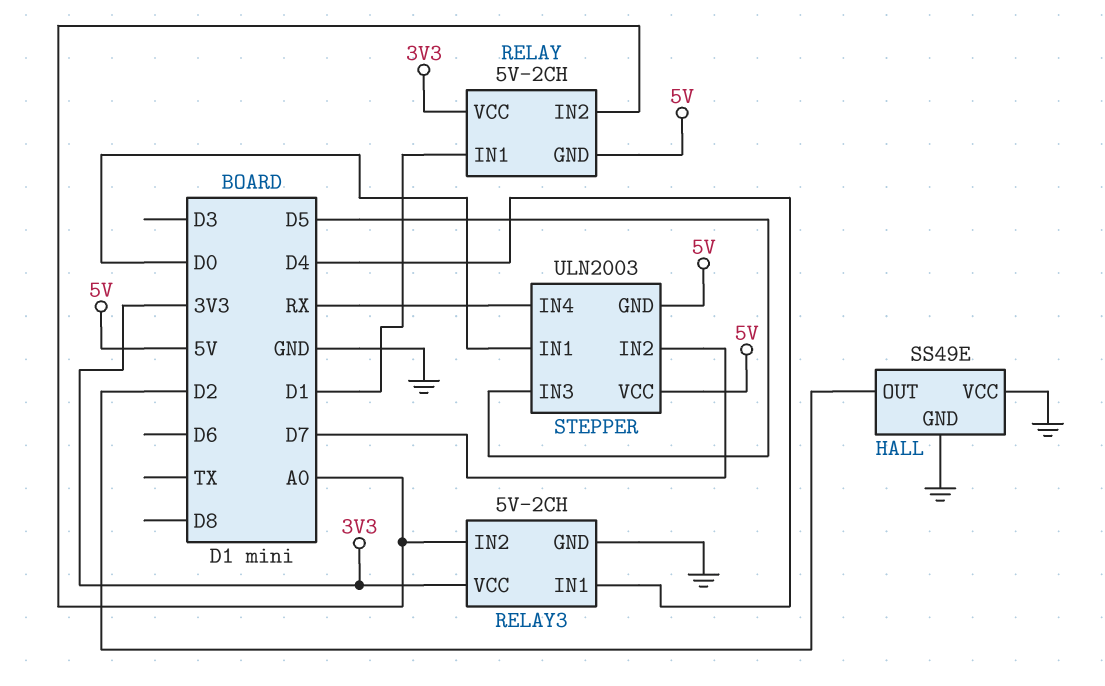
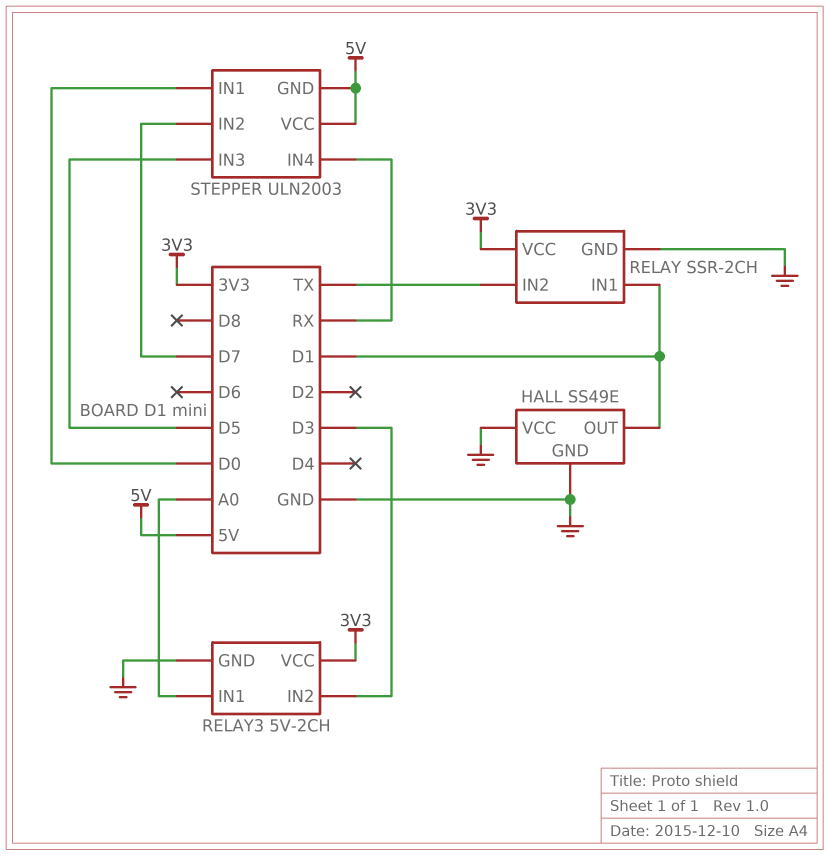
HALL pin OUT: D2 -> D1
RELAY: 5V-2CH -> SSR-2CH
RELAY pin GND: 5V -> GND
RELAY pin IN2: A0 -> TX
RELAY3 pin IN1: D4 -> A0
RELAY3 pin IN2: A0 -> D3

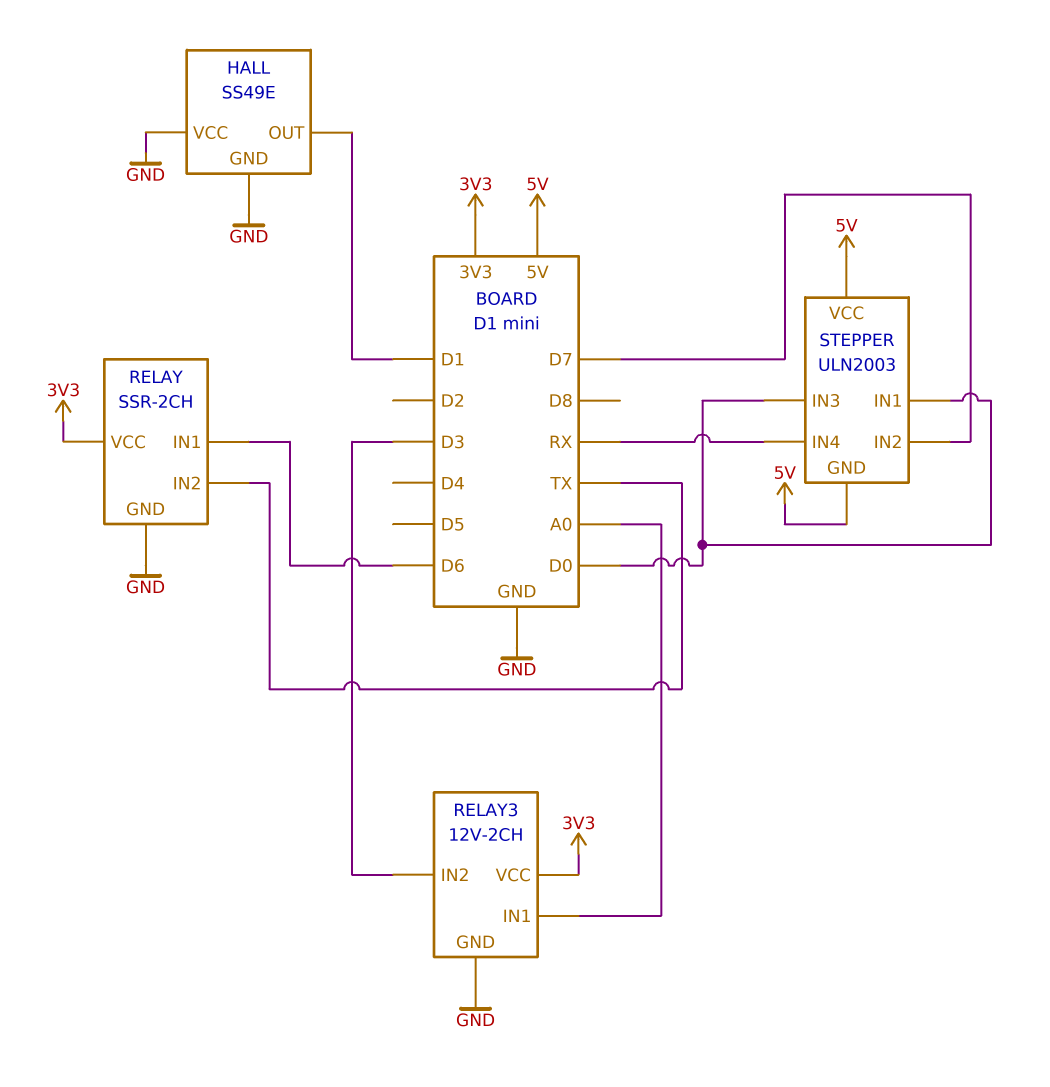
RELAY pin IN1: D1 -> D6
RELAY3: 5V-2CH -> 12V-2CH
STEPPER pin IN3: D5 -> D0

